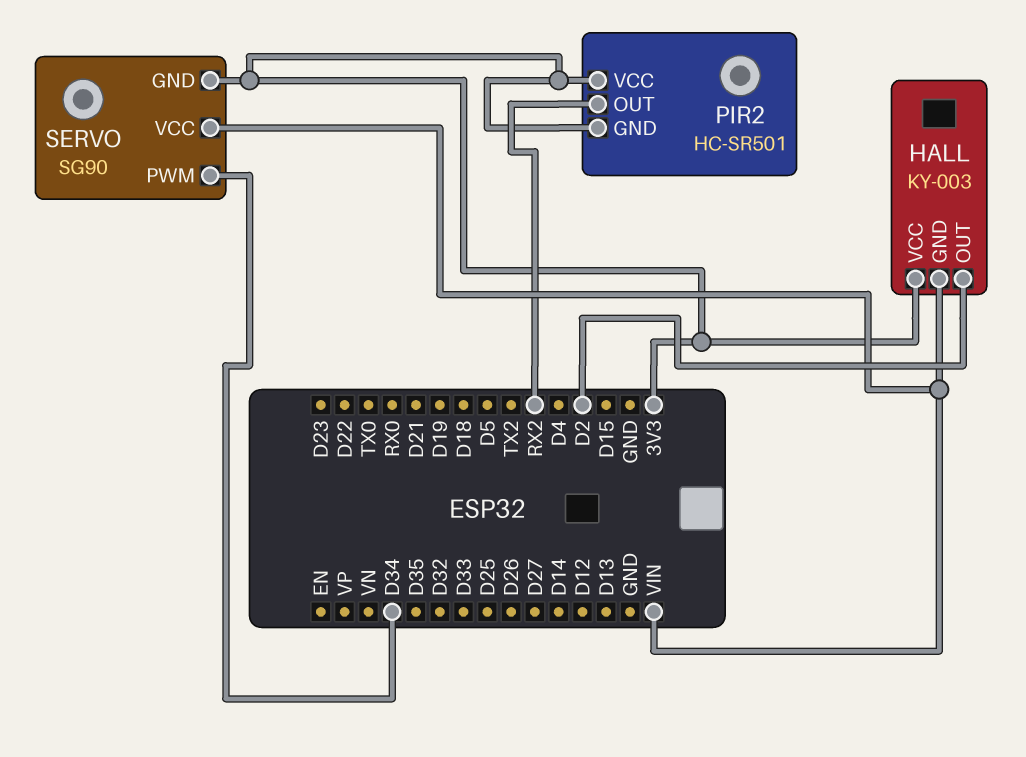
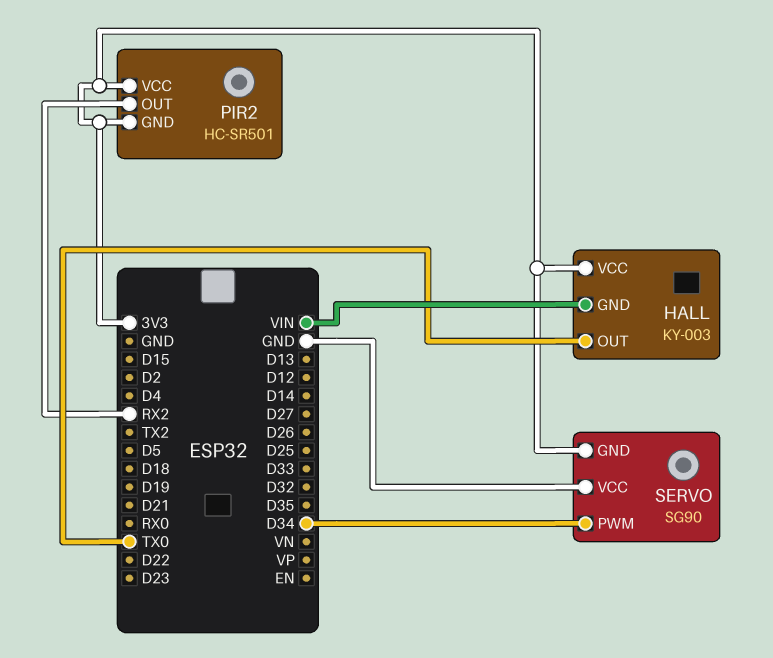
HALL pin OUT: D2 -> TX0
SERVO pin VCC: VIN -> GND

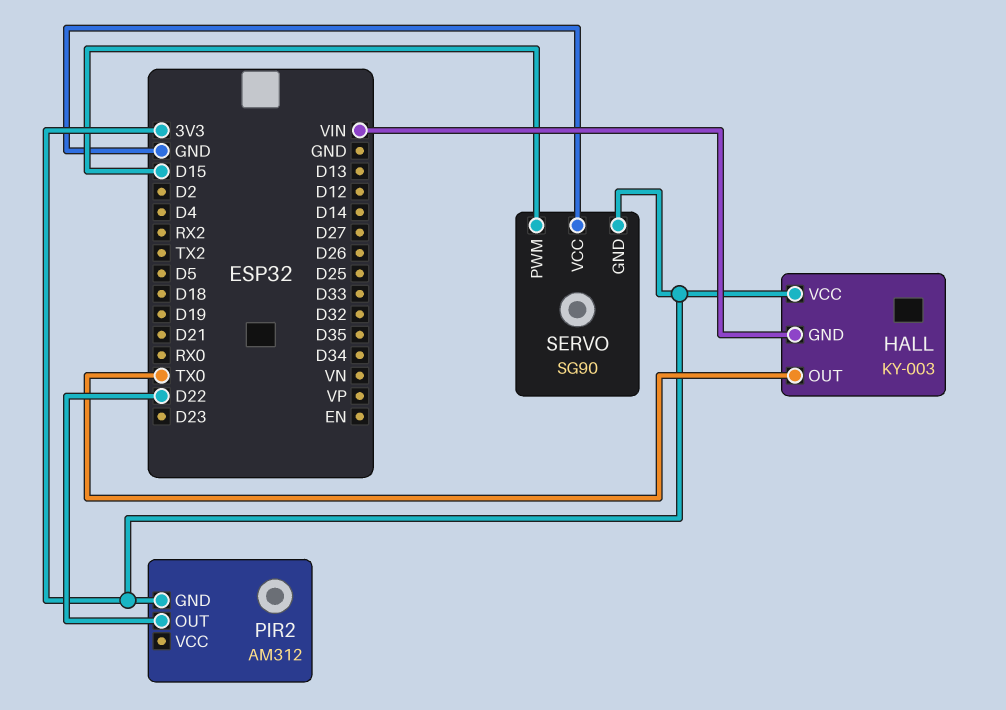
PIR2: HC-SR501 -> AM312
PIR2 pin OUT: RX2 -> D22
PIR2 pin VCC: 3V3 -> none
SERVO pin PWM: D34 -> D15

